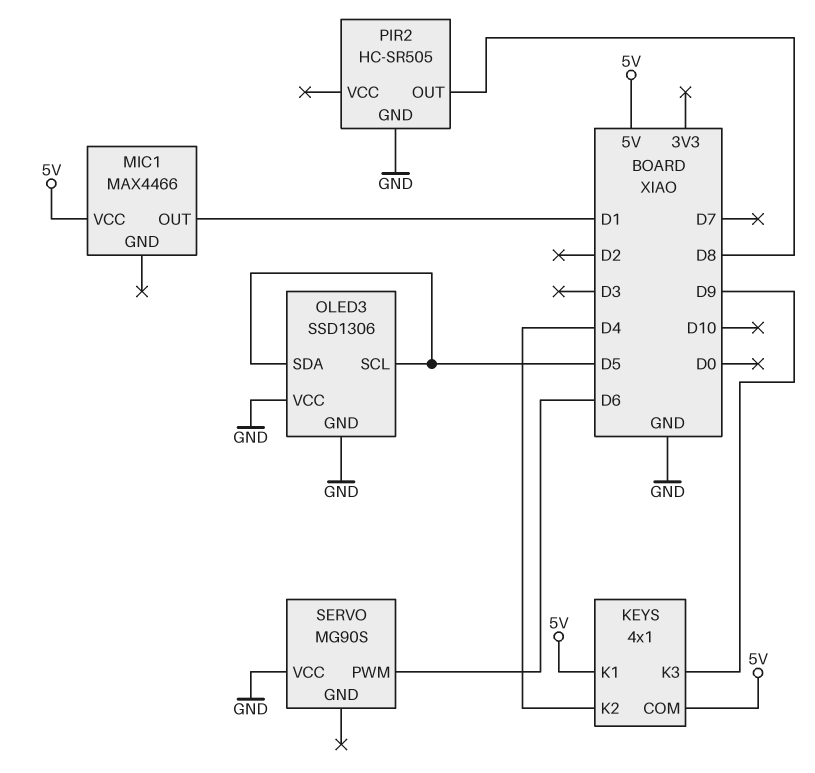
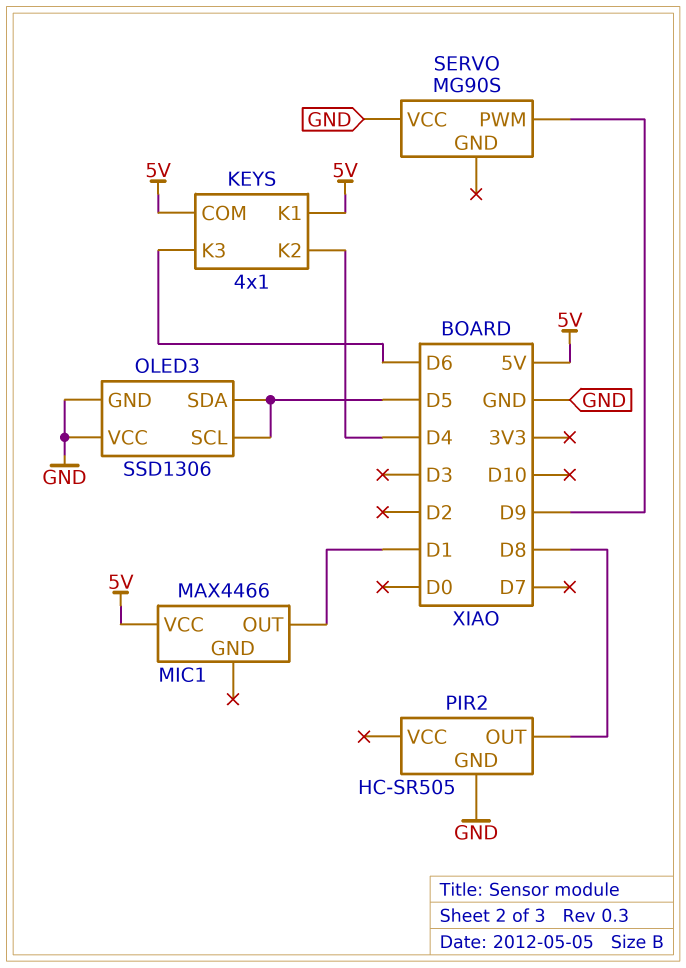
KEYS pin K3: D9 -> D6
SERVO pin PWM: D6 -> D9

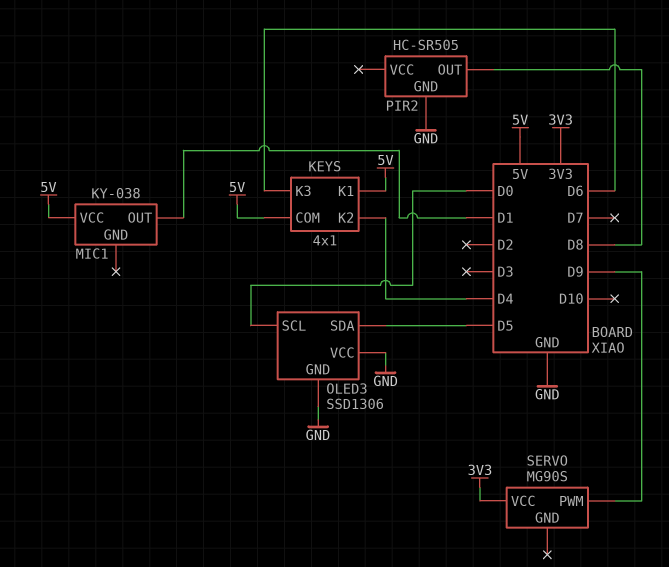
MIC1: MAX4466 -> KY-038
OLED3 pin SCL: D5 -> D0
SERVO pin VCC: GND -> 3V3

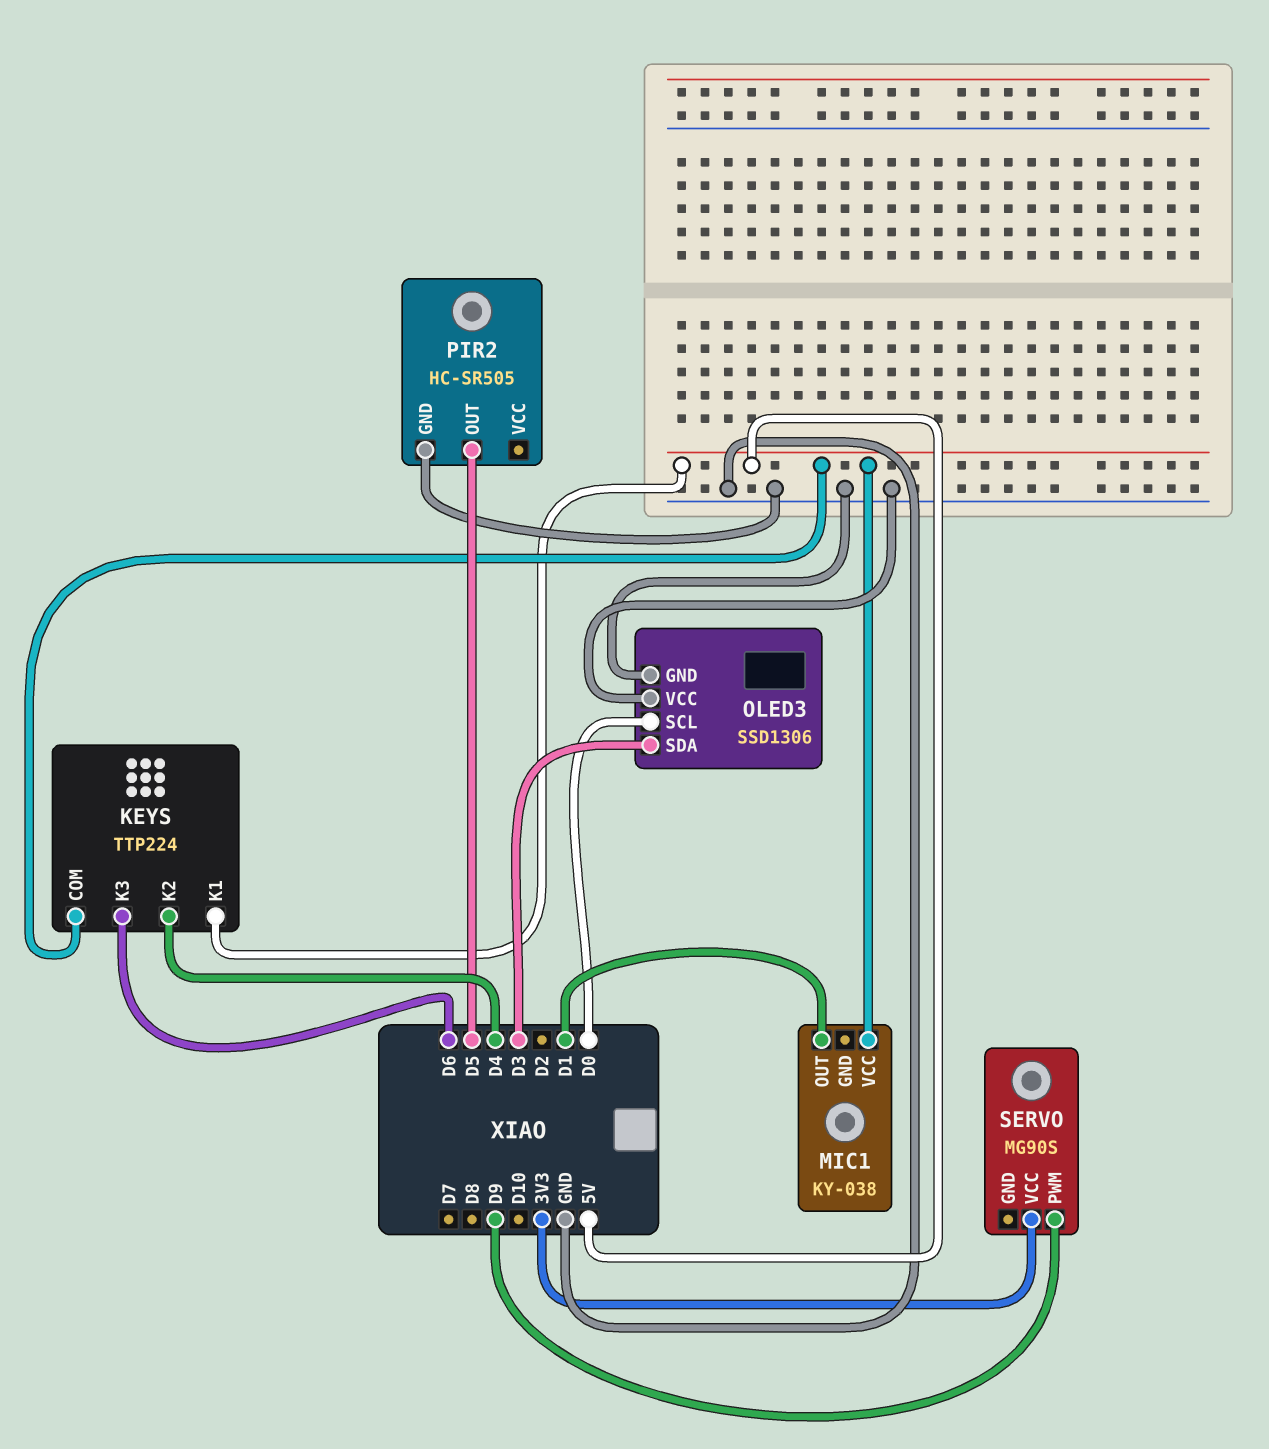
KEYS: 4x1 -> TTP224
OLED3 pin SDA: D5 -> D3
PIR2 pin OUT: D8 -> D5

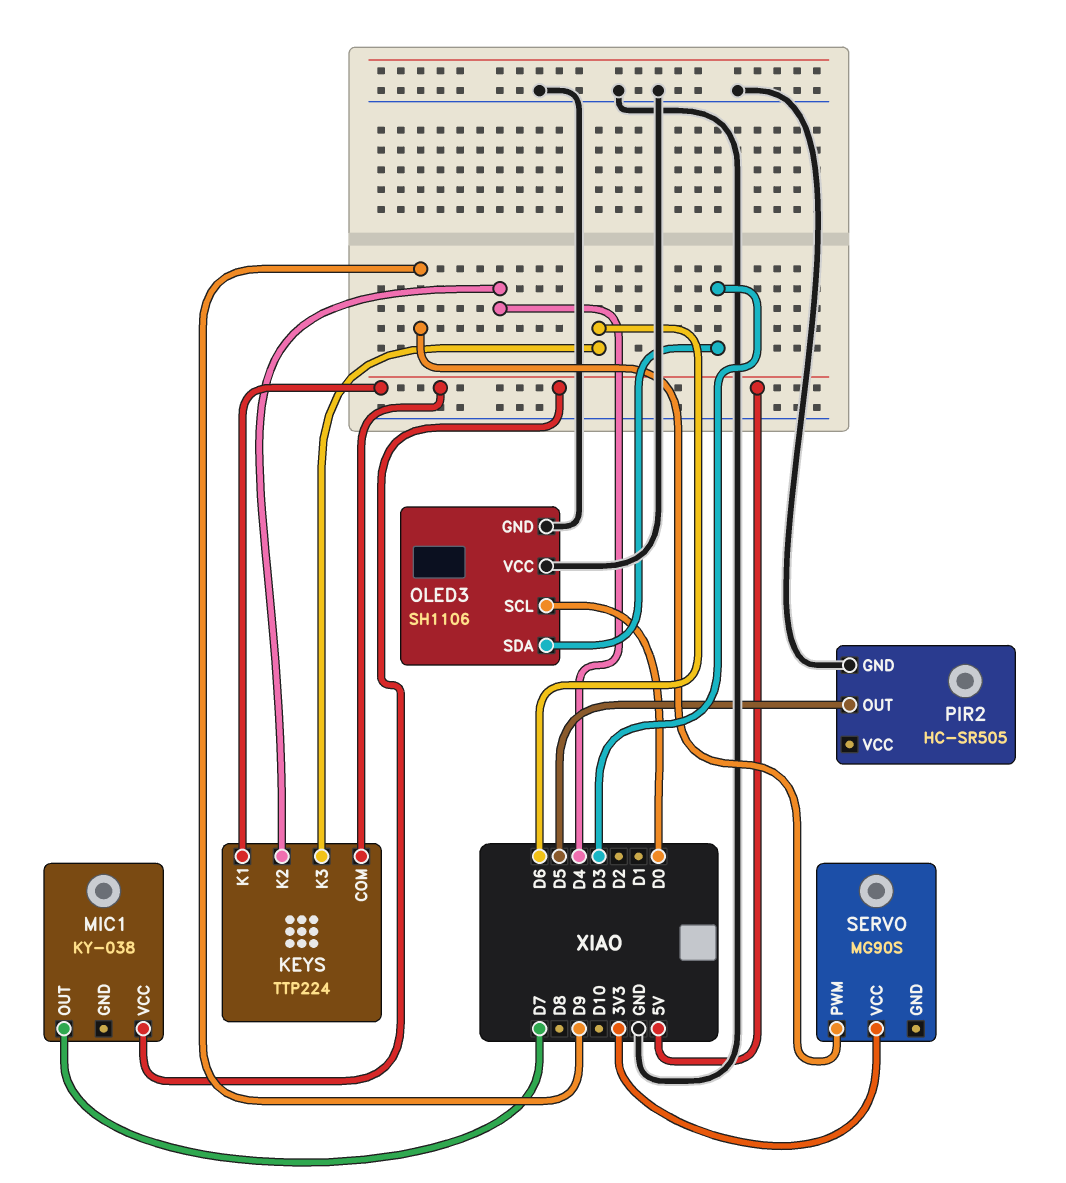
MIC1 pin OUT: D1 -> D7
OLED3: SSD1306 -> SH1106

